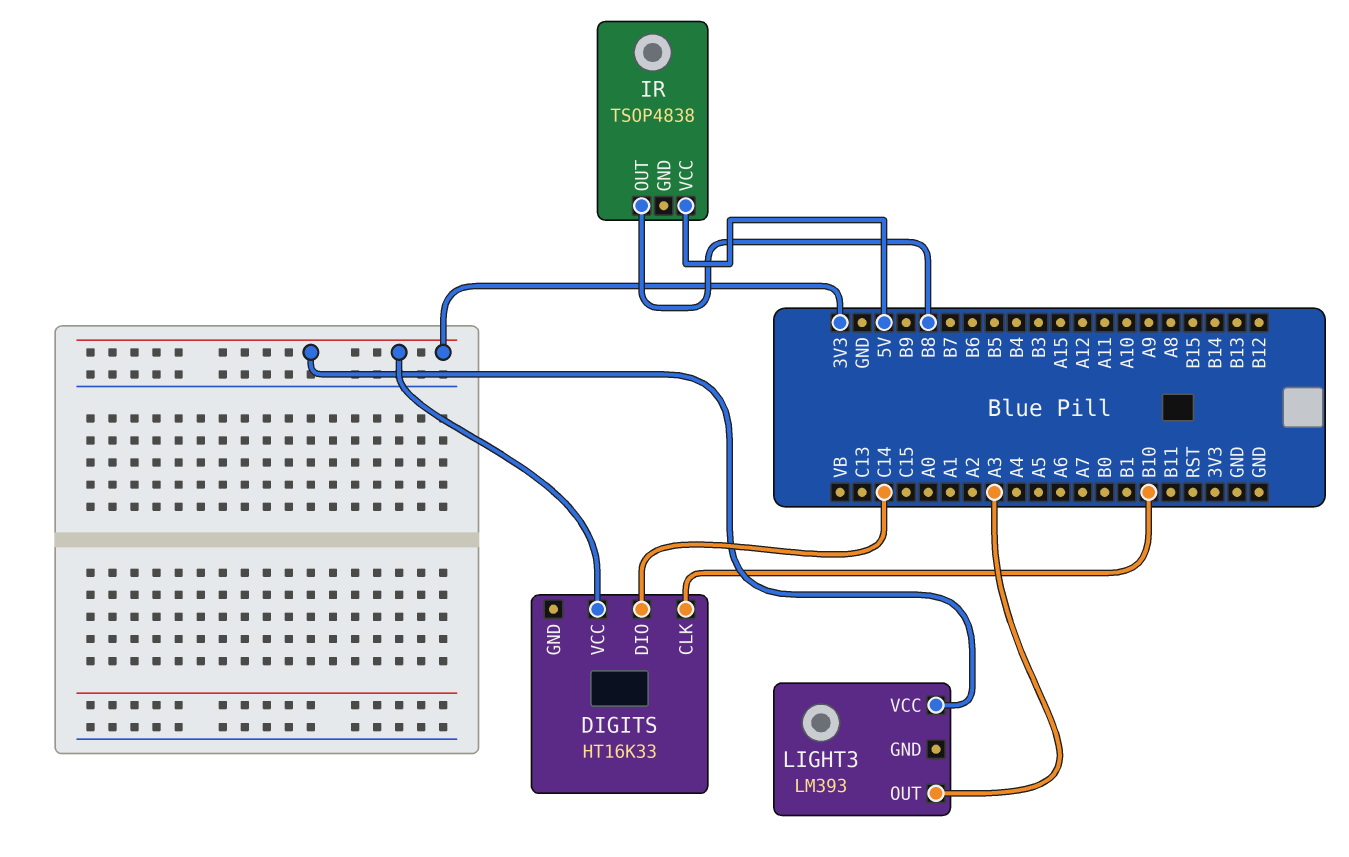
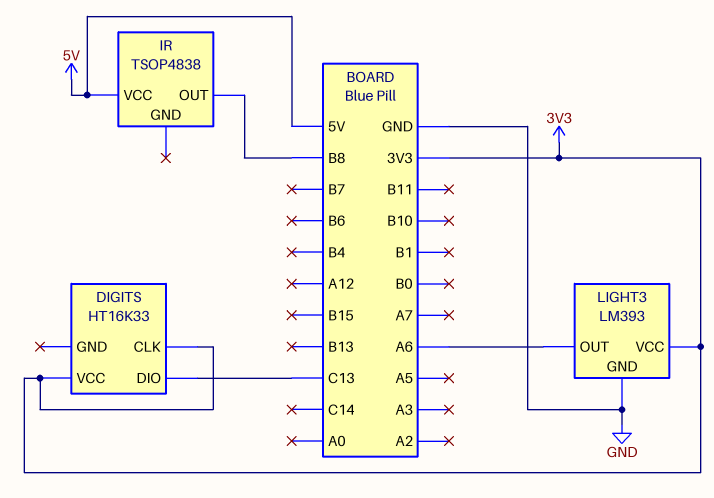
DIGITS pin CLK: B10 -> 3V3
DIGITS pin DIO: C14 -> C13
LIGHT3 pin GND: none -> GND
LIGHT3 pin OUT: A3 -> A6

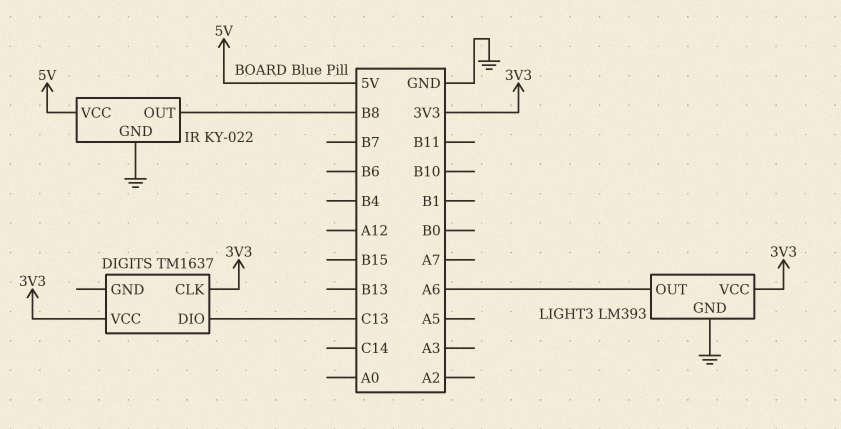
DIGITS: HT16K33 -> TM1637
IR: TSOP4838 -> KY-022
IR pin GND: none -> GND

